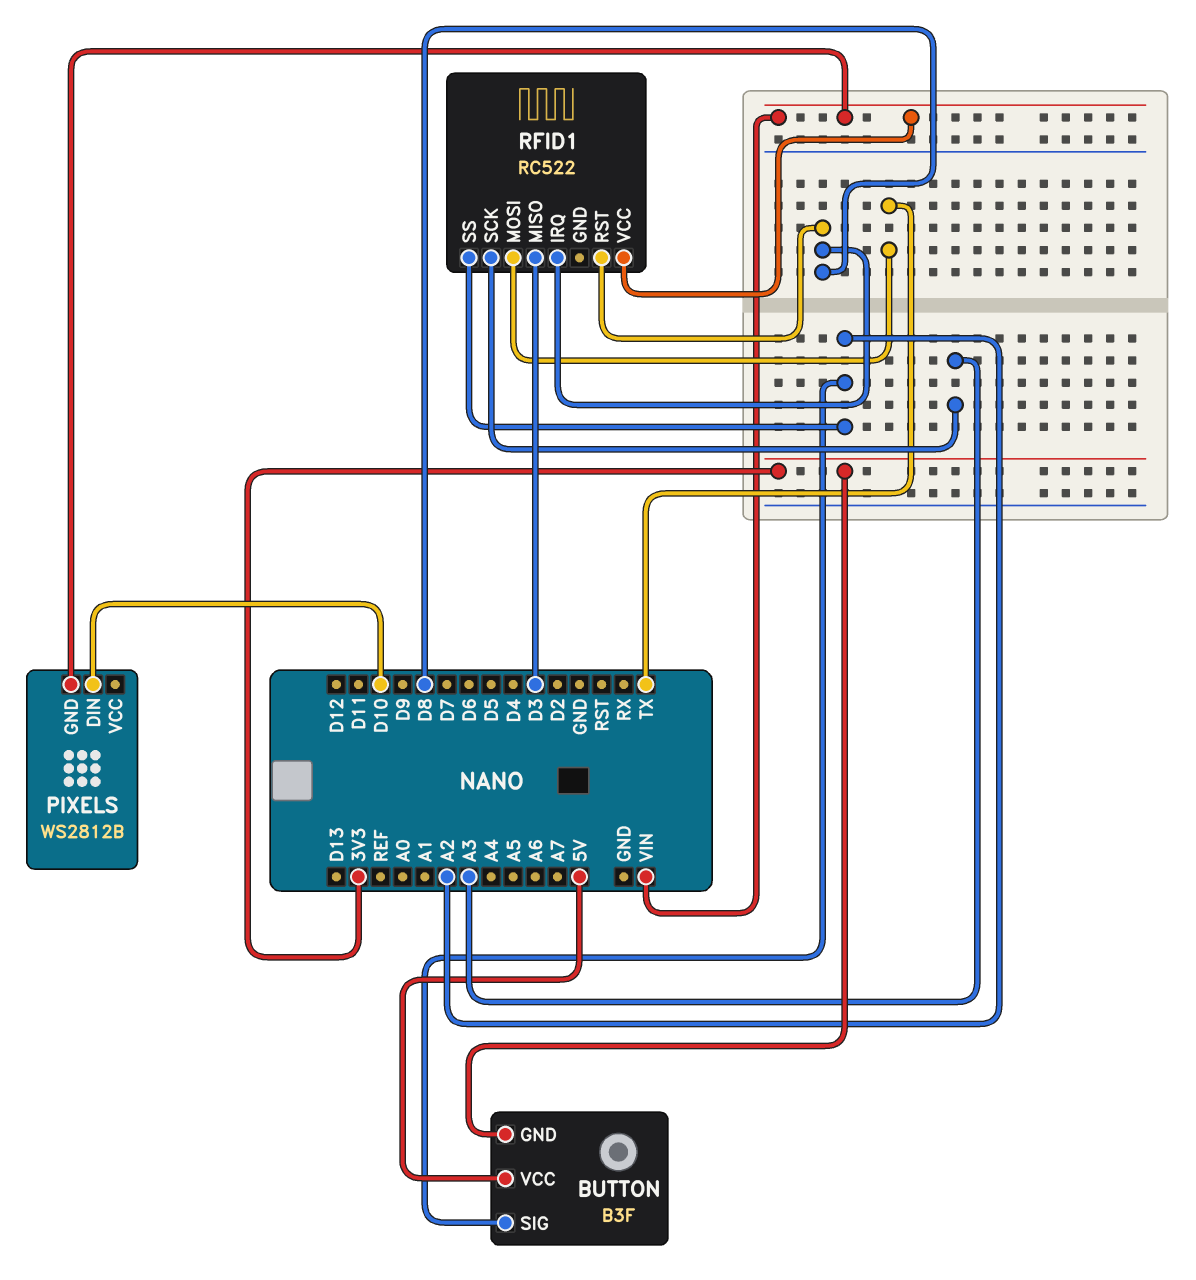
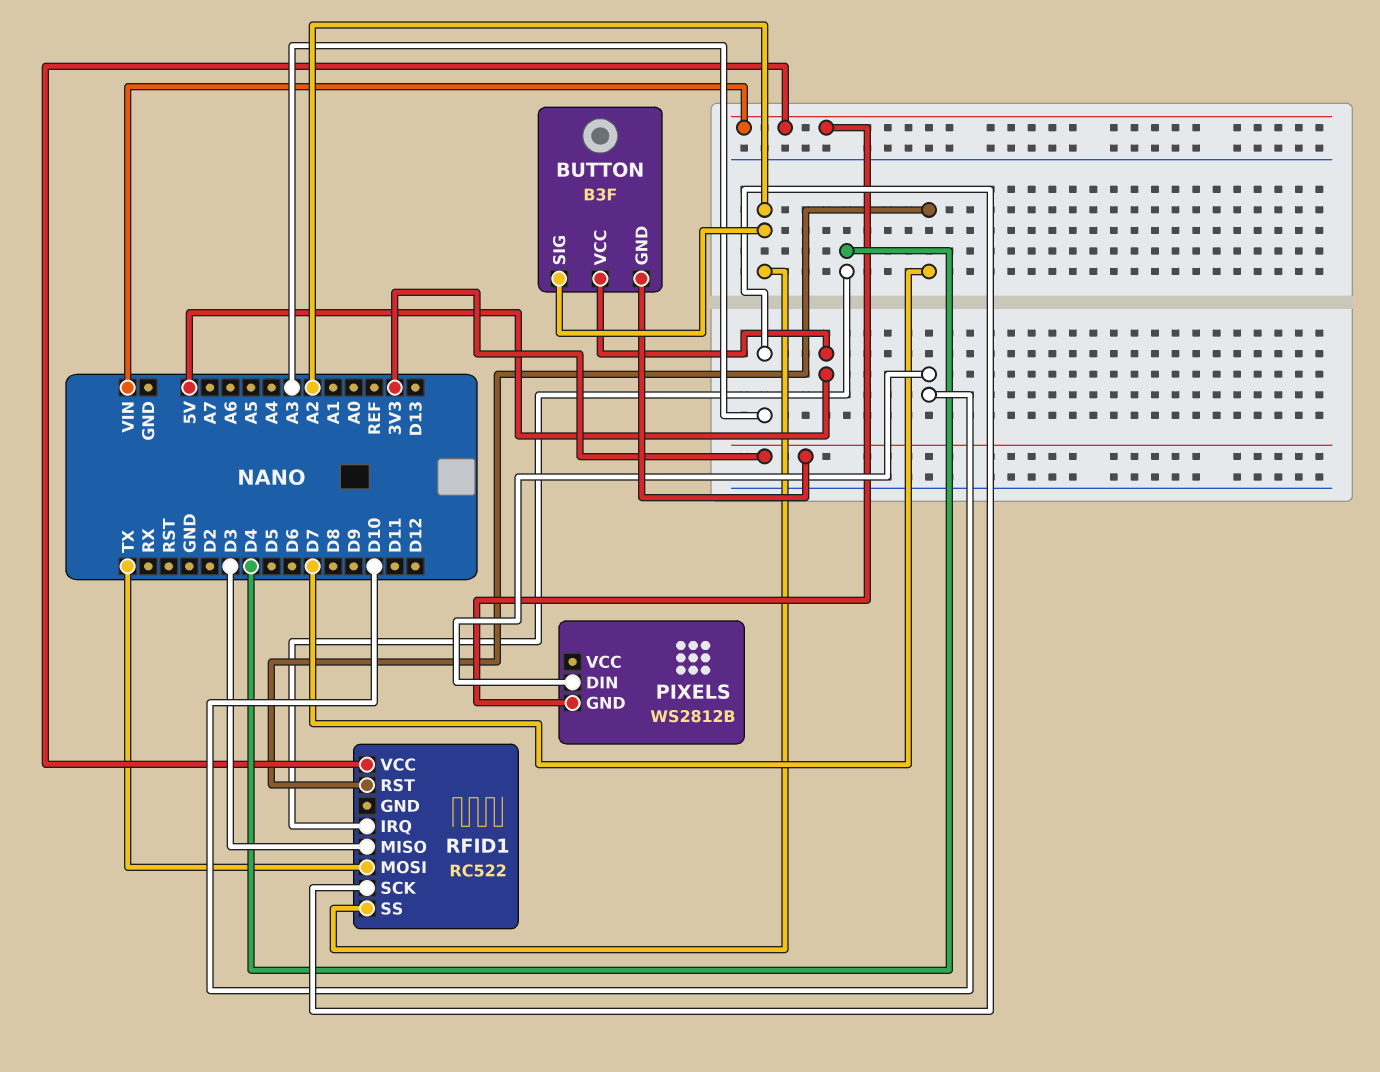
RFID1 pin IRQ: D8 -> D4
RFID1 pin RST: D8 -> D7

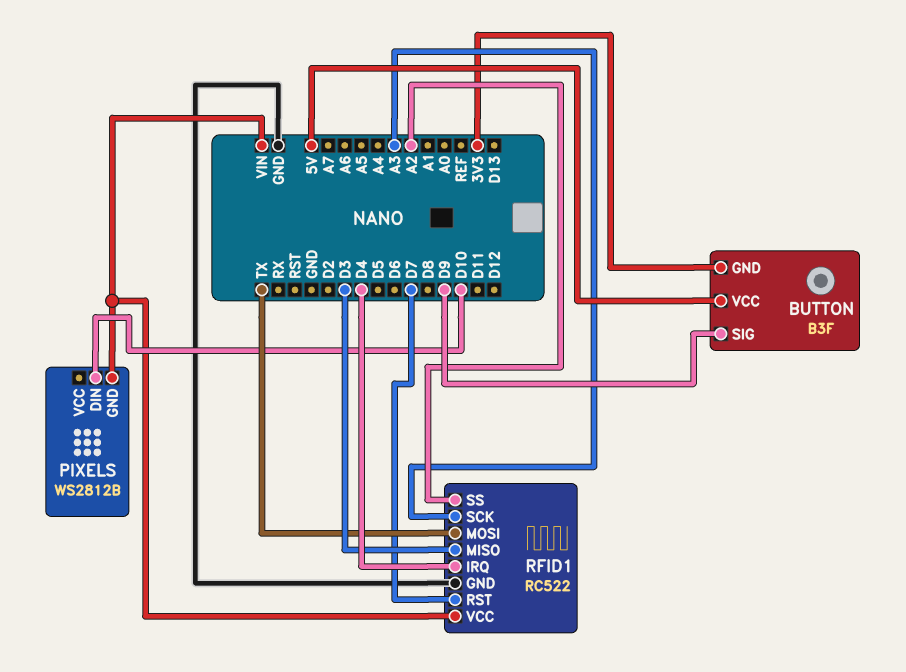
BUTTON pin SIG: A2 -> D9
RFID1 pin GND: none -> GND

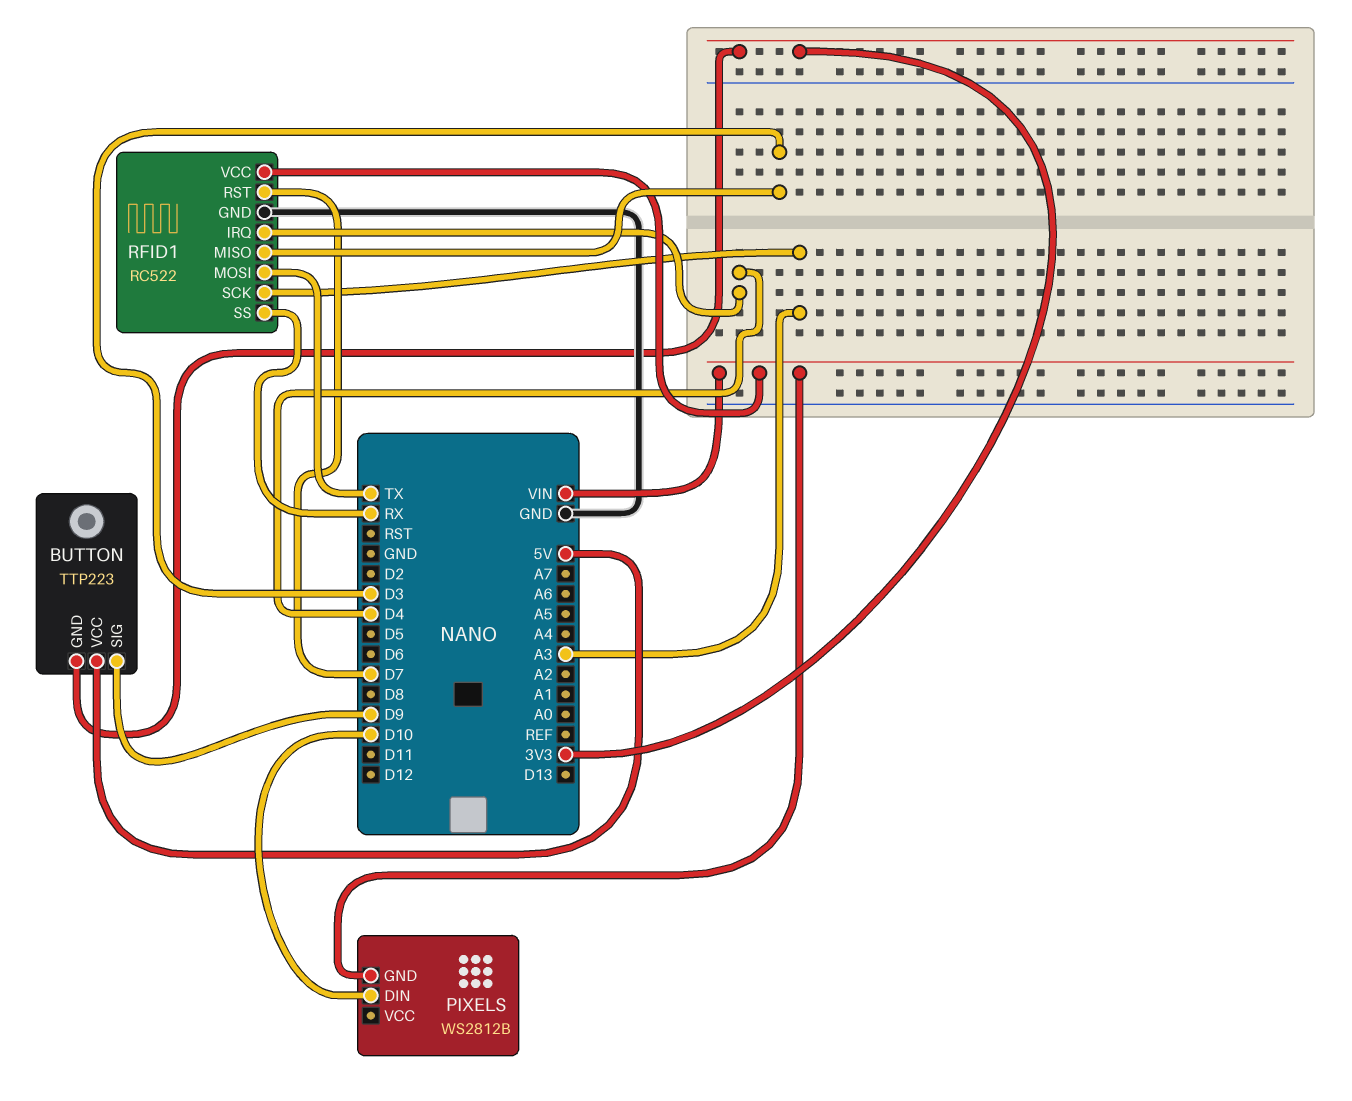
BUTTON: B3F -> TTP223
RFID1 pin SS: A2 -> RX

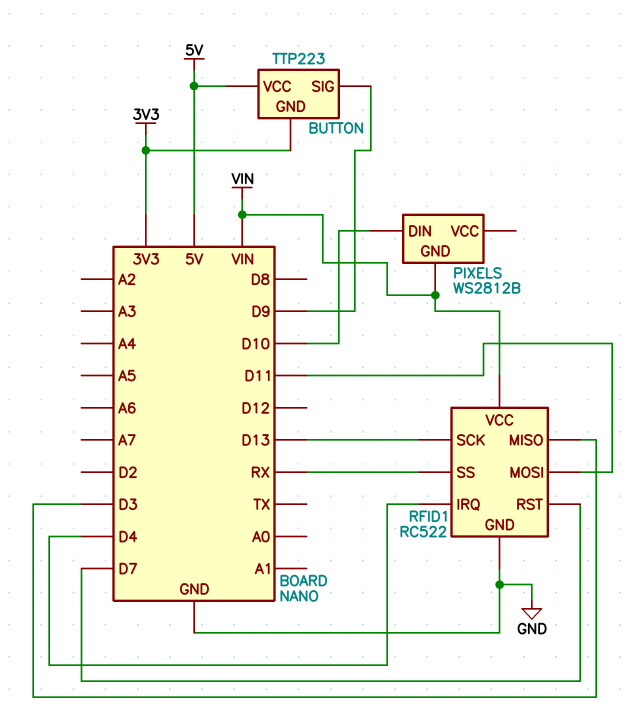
RFID1 pin MOSI: TX -> D11
RFID1 pin SCK: A3 -> D13

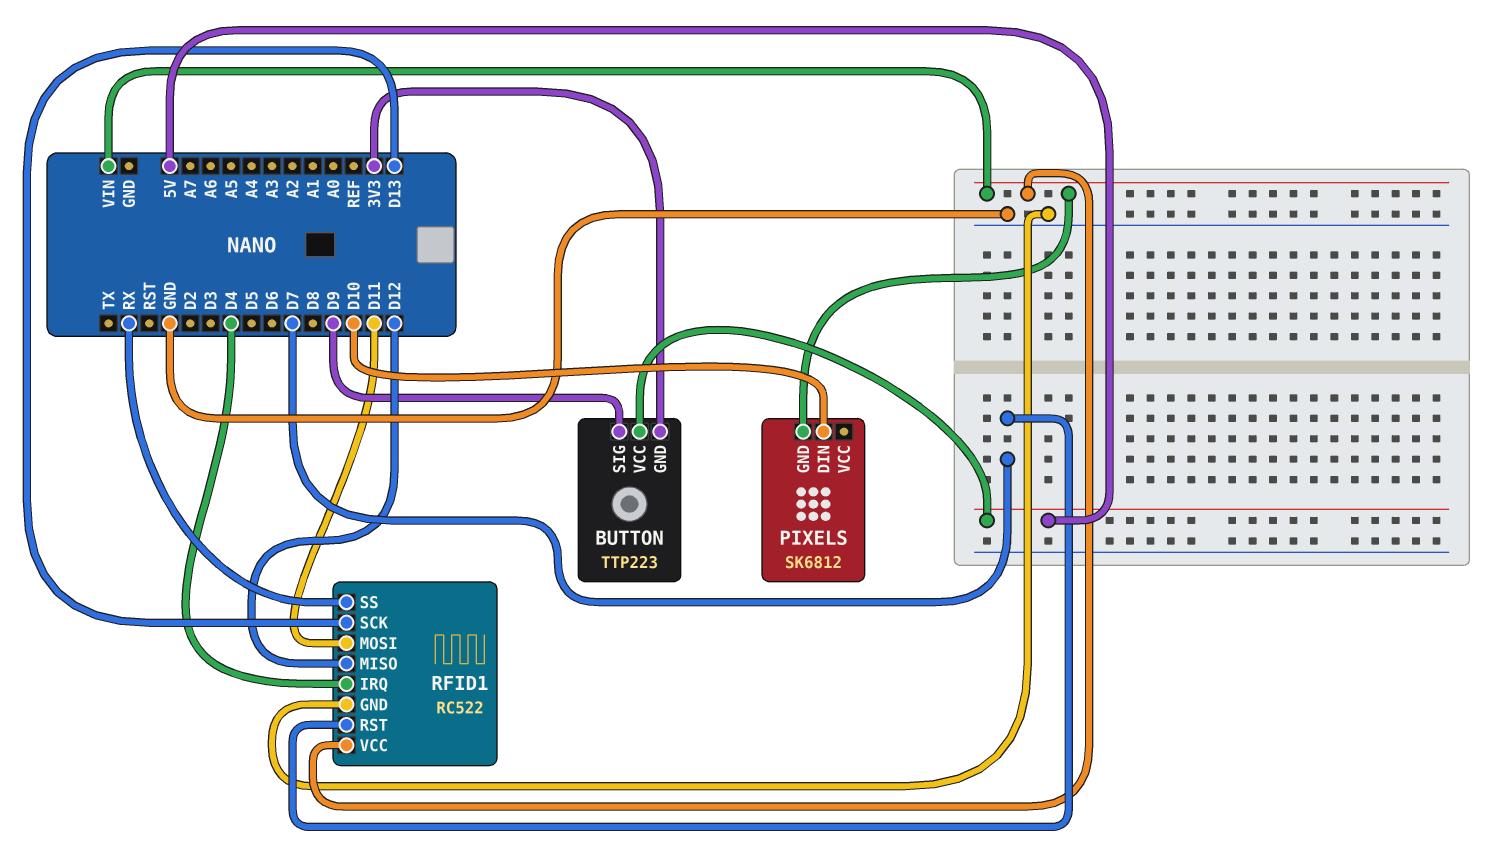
PIXELS: WS2812B -> SK6812
RFID1 pin MISO: D3 -> D12

